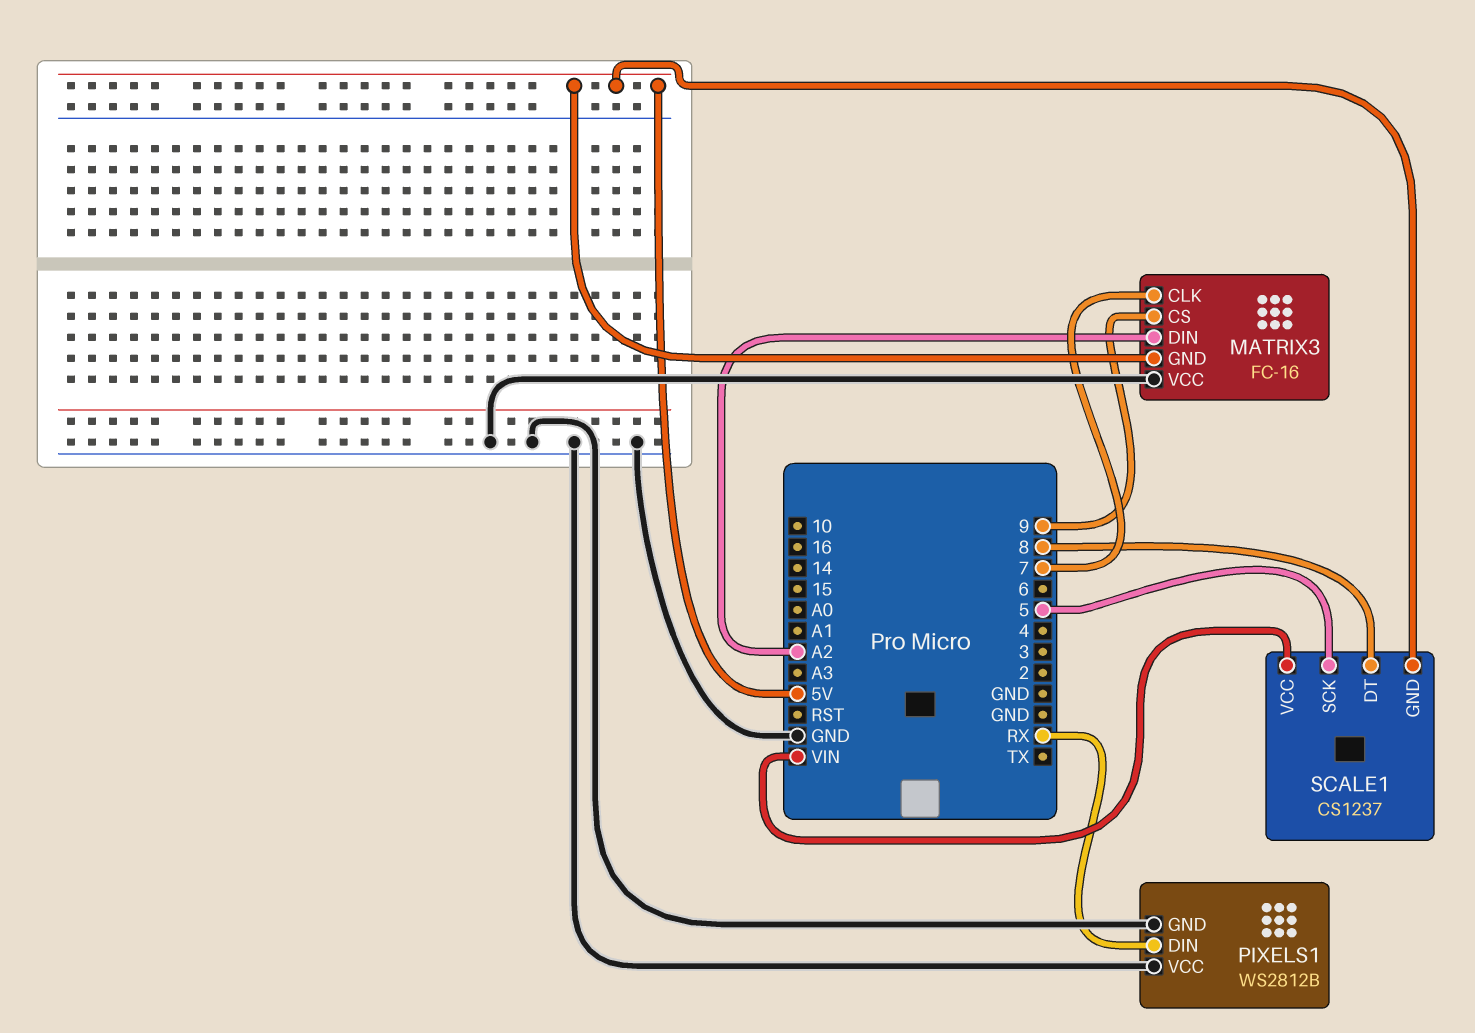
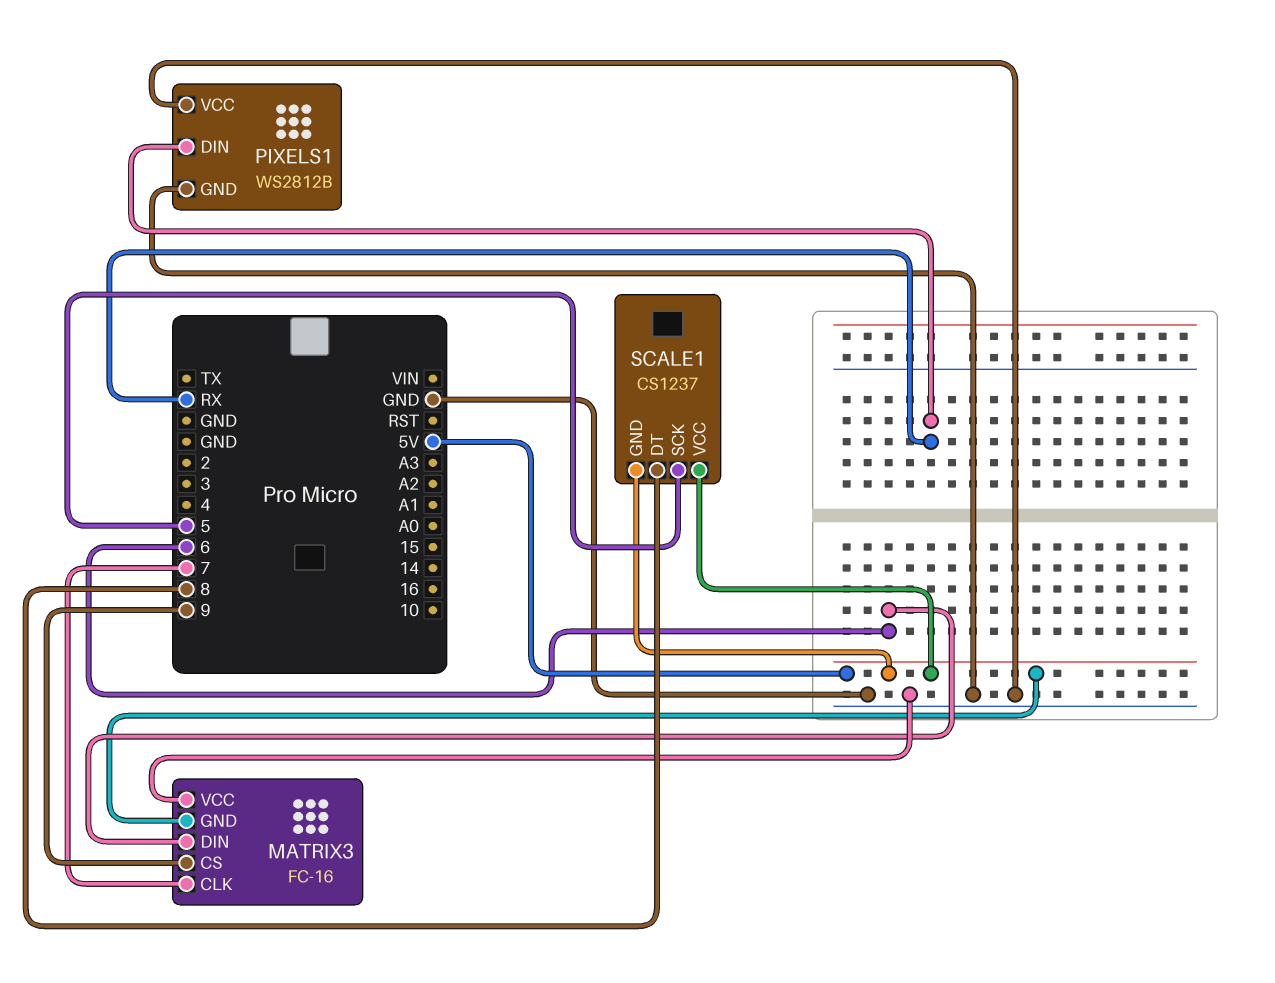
MATRIX3 pin DIN: A2 -> 6
SCALE1 pin VCC: VIN -> 5V

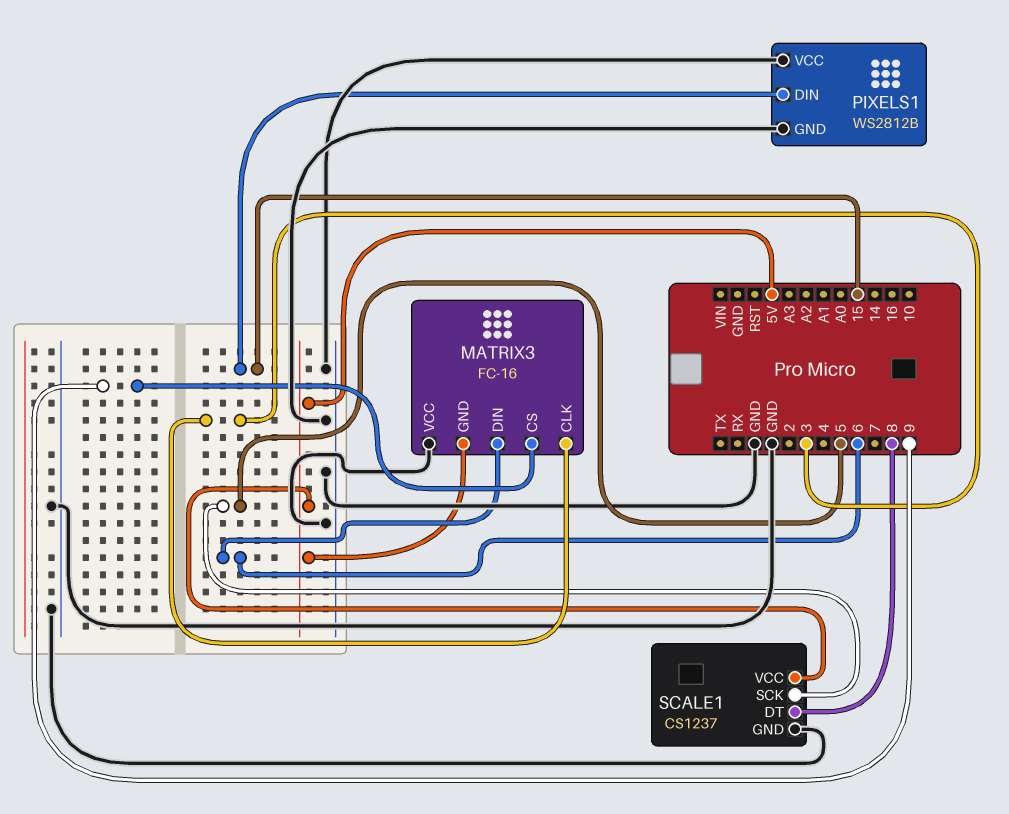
MATRIX3 pin CLK: 7 -> 3
PIXELS1 pin DIN: RX -> 15
SCALE1 pin GND: 5V -> GND

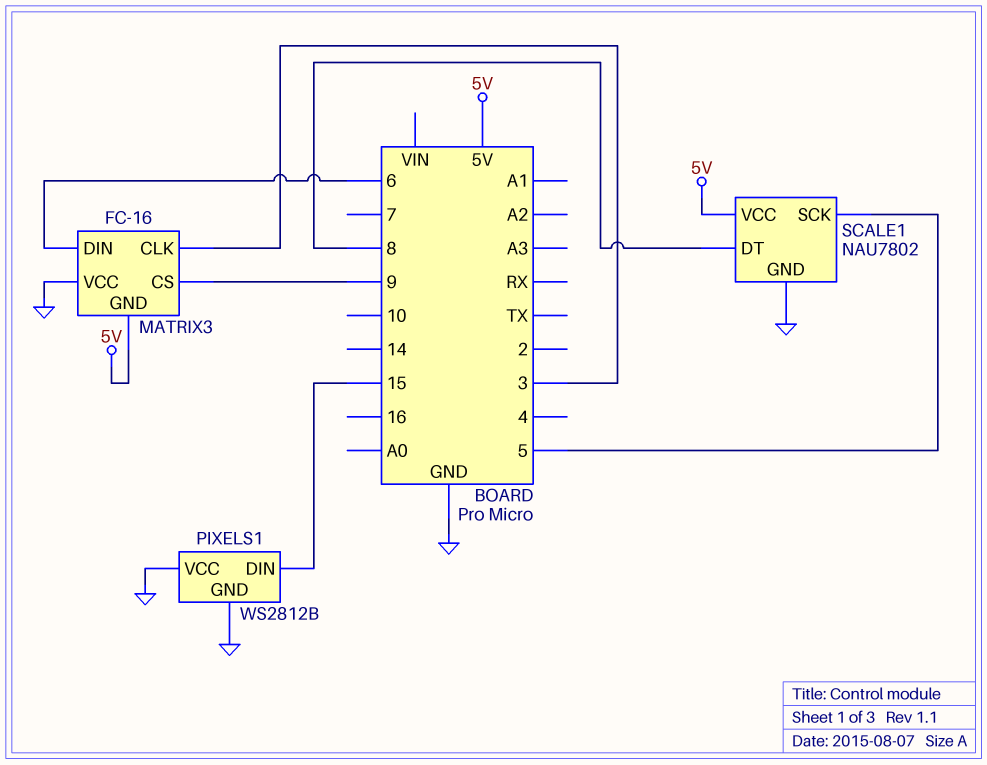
SCALE1: CS1237 -> NAU7802

